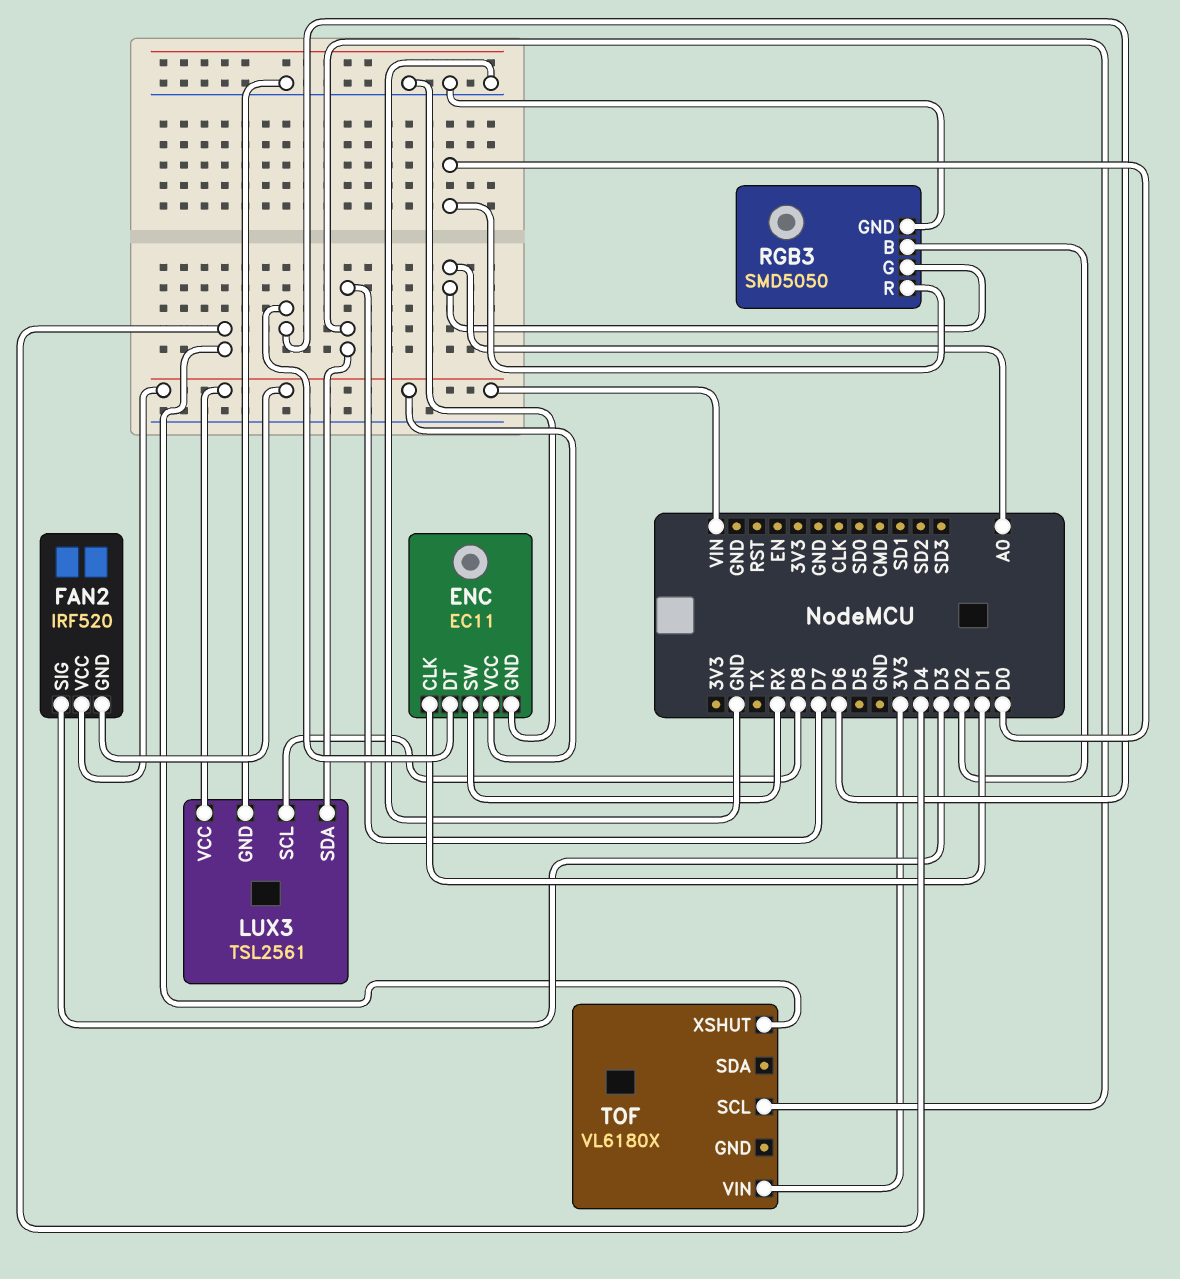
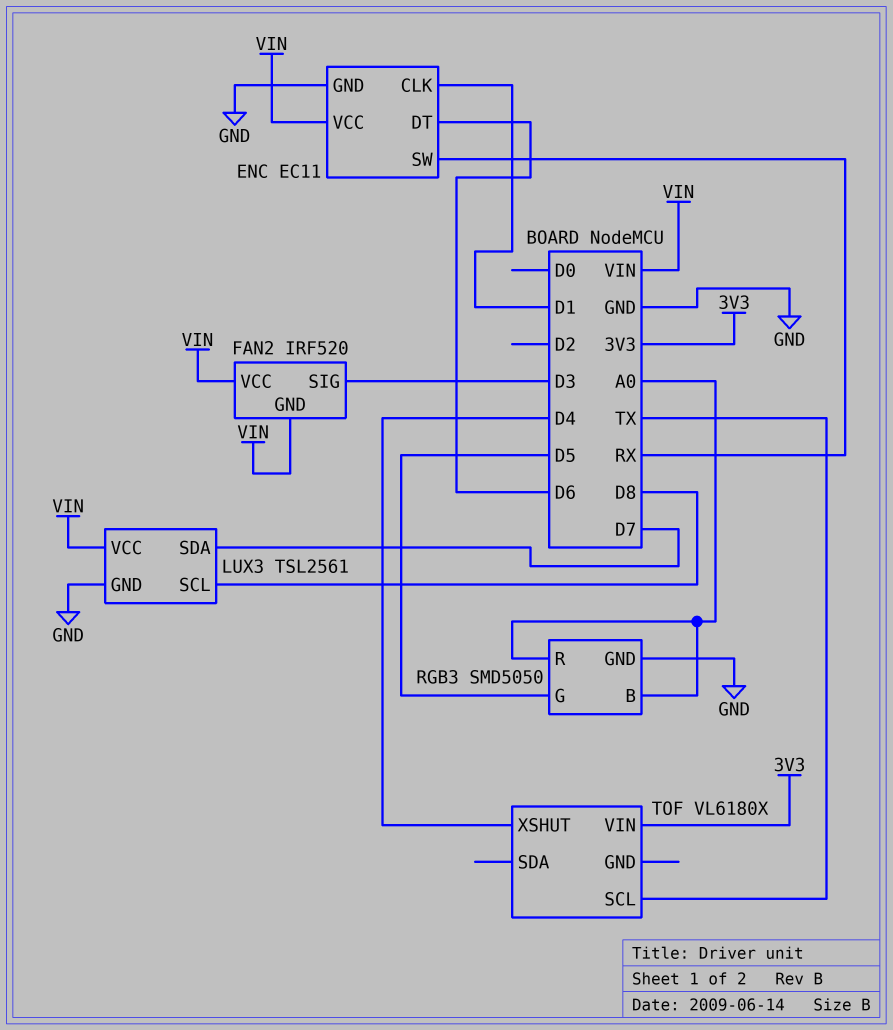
RGB3 pin B: D2 -> A0
RGB3 pin G: A0 -> D5
RGB3 pin R: D0 -> A0
TOF pin SCL: D7 -> TX

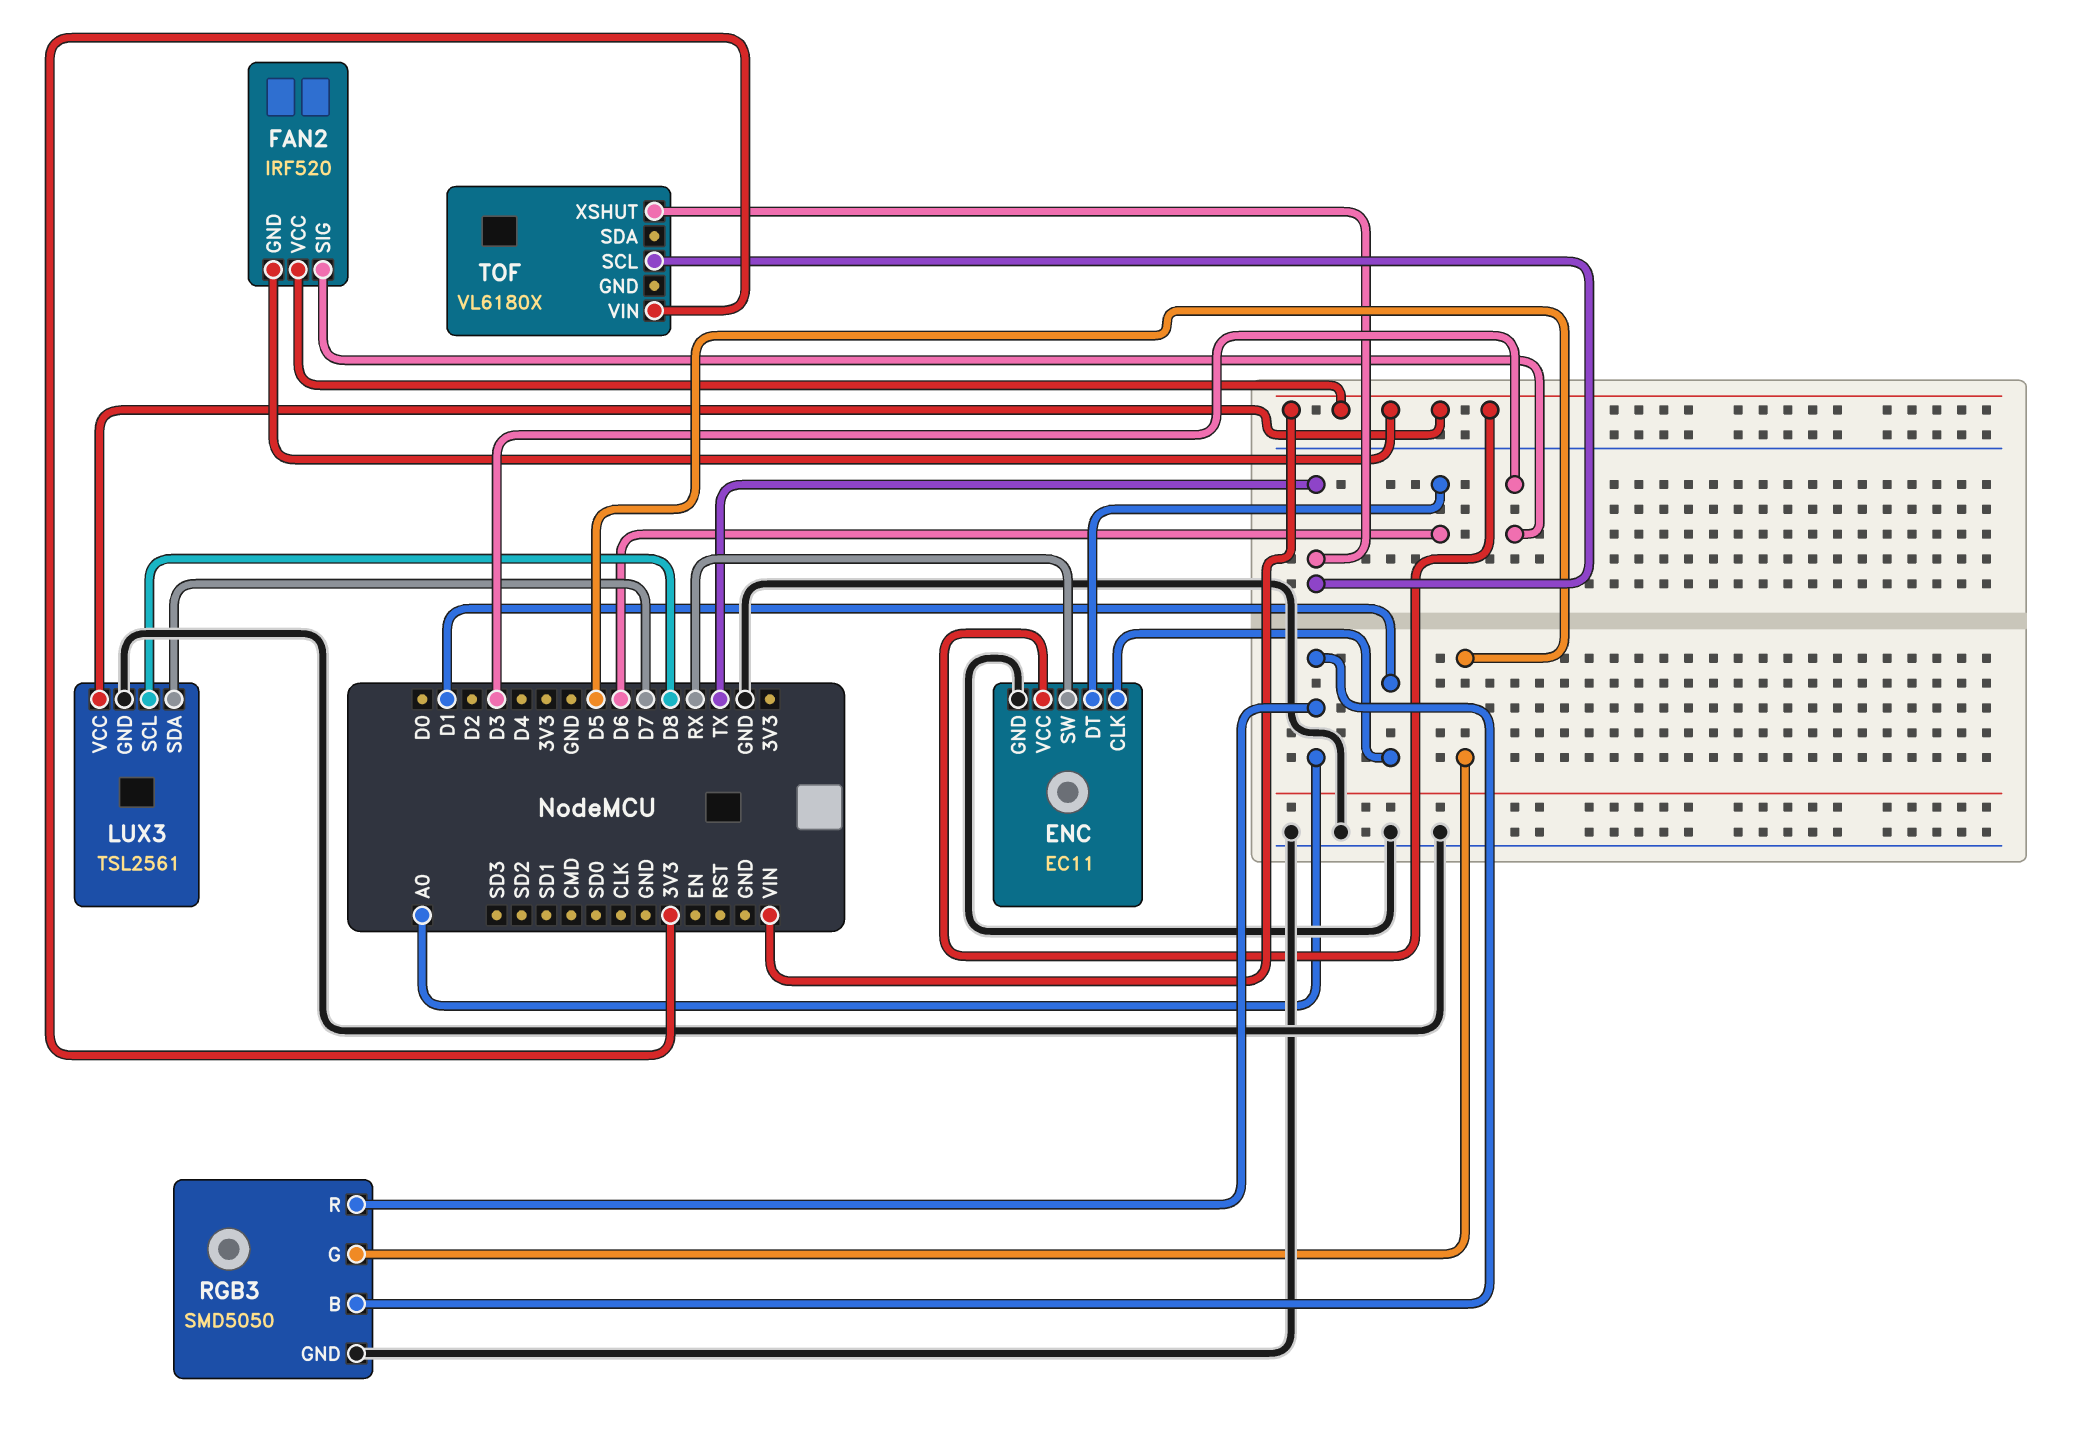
TOF pin XSHUT: D4 -> TX

